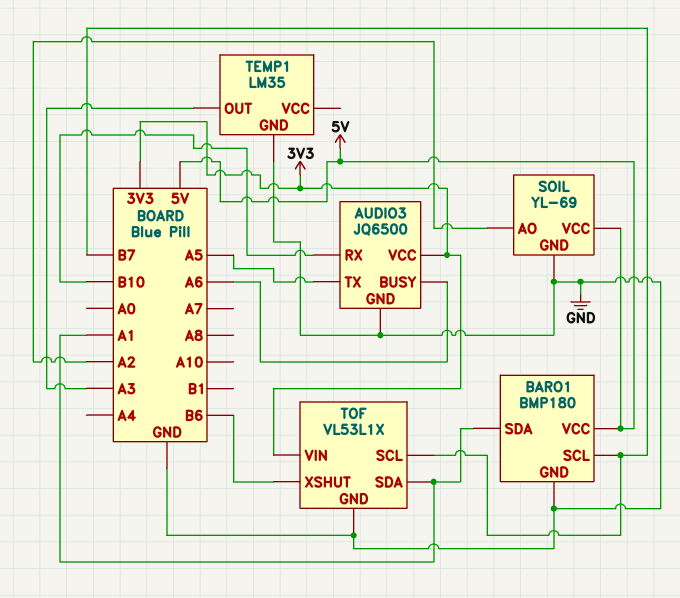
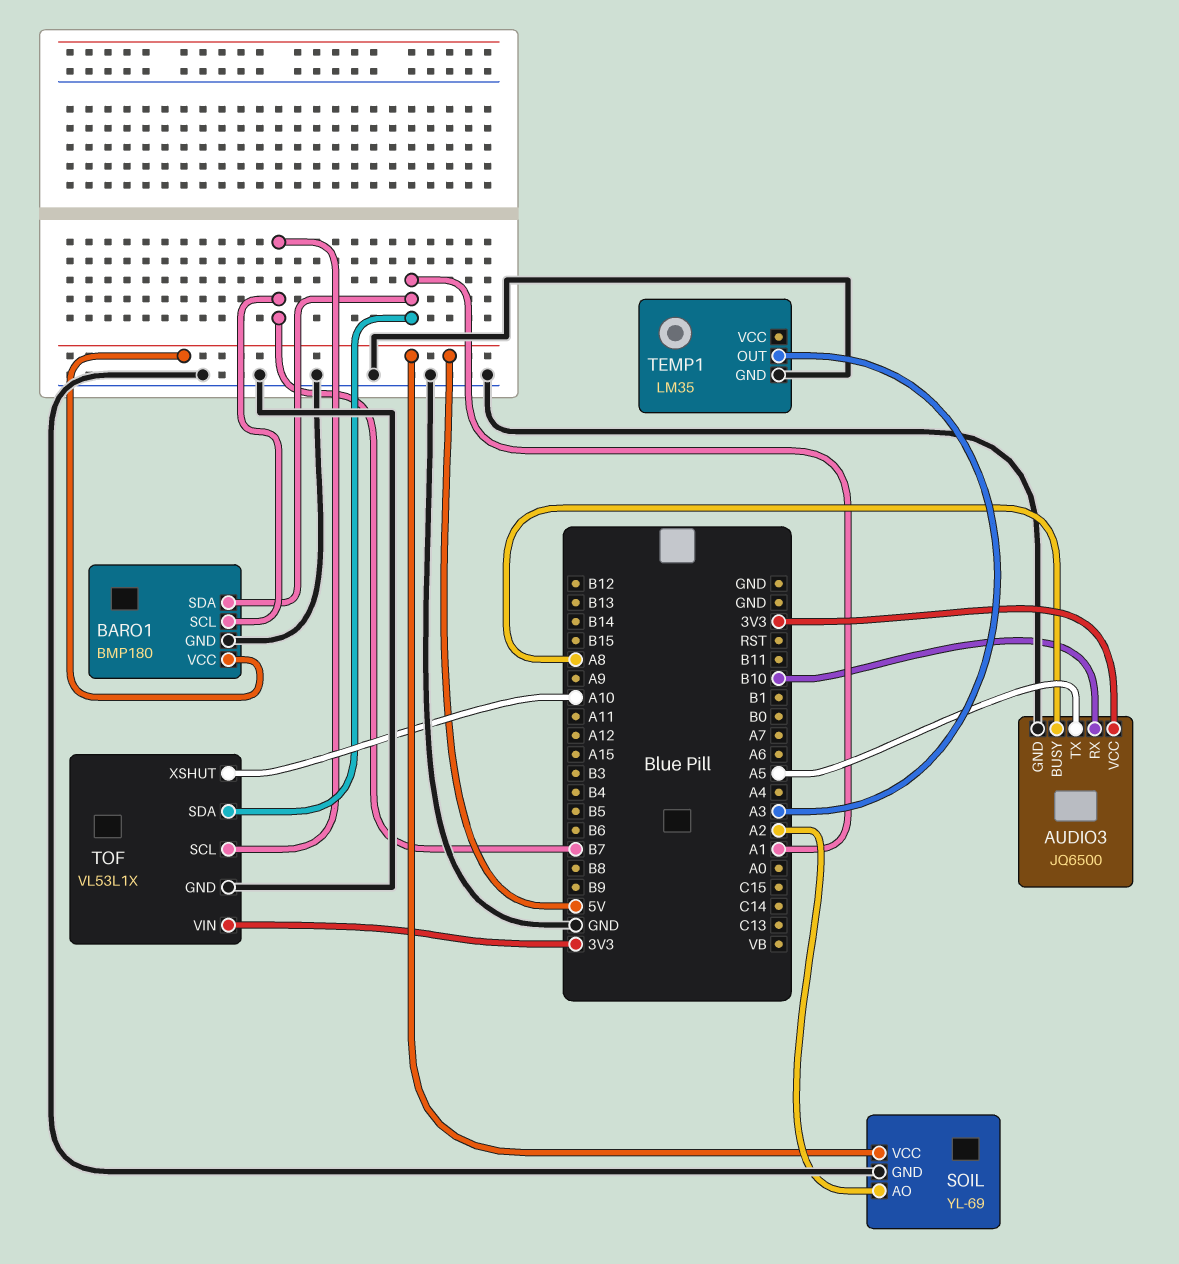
AUDIO3 pin BUSY: A6 -> A8
TOF pin XSHUT: B6 -> A10

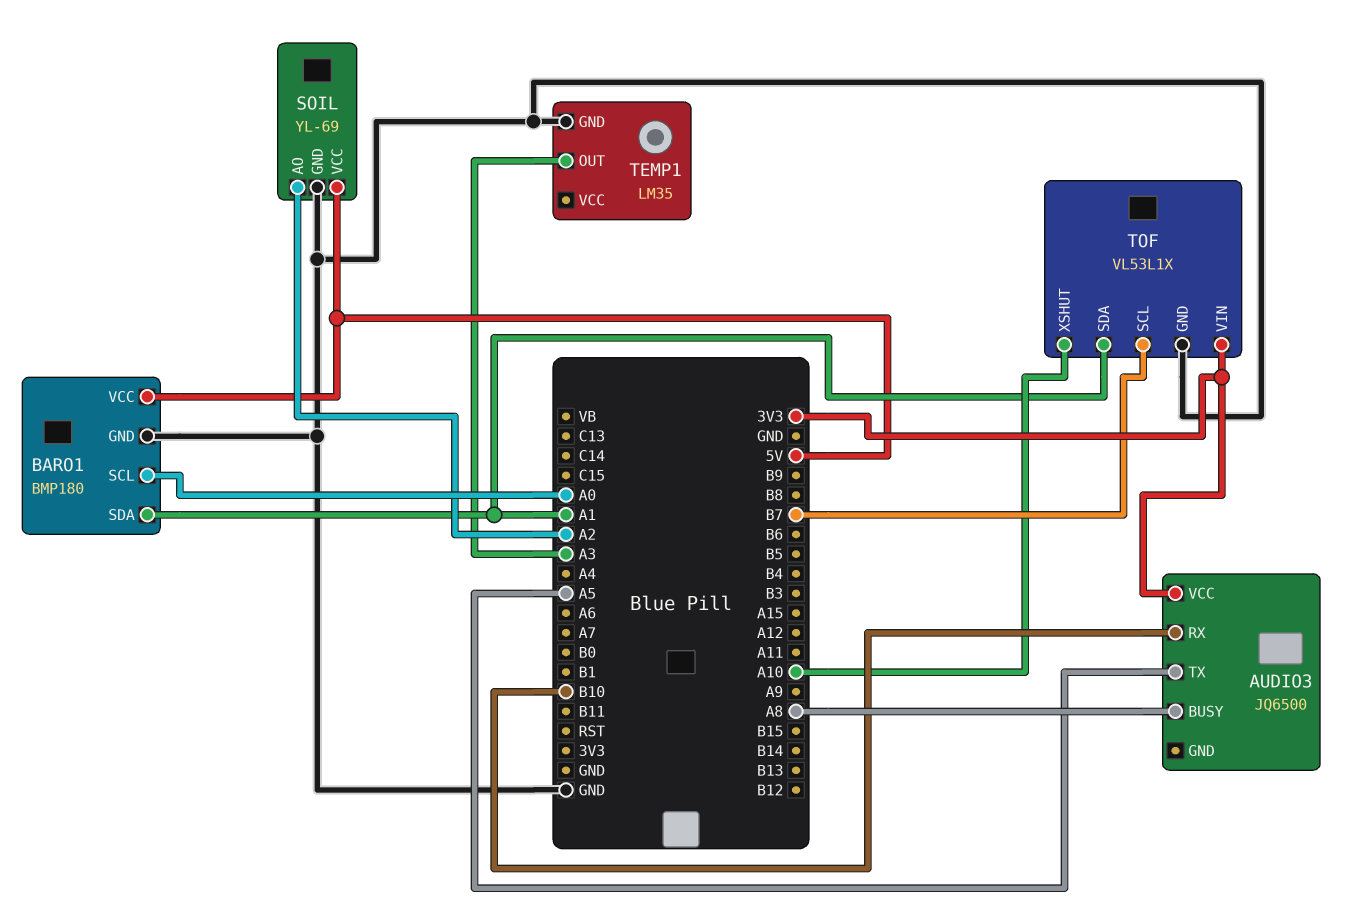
AUDIO3 pin GND: GND -> none
BARO1 pin SCL: B7 -> A0

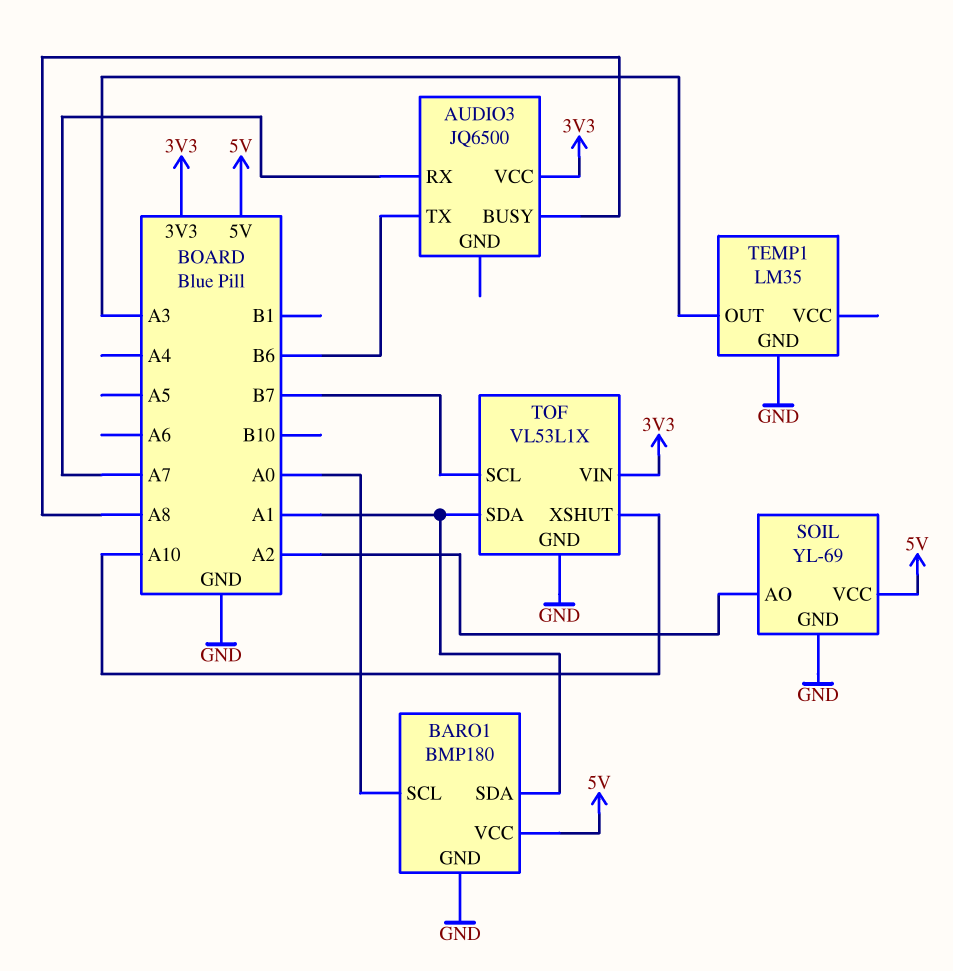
AUDIO3 pin RX: B10 -> A7
AUDIO3 pin TX: A5 -> B6

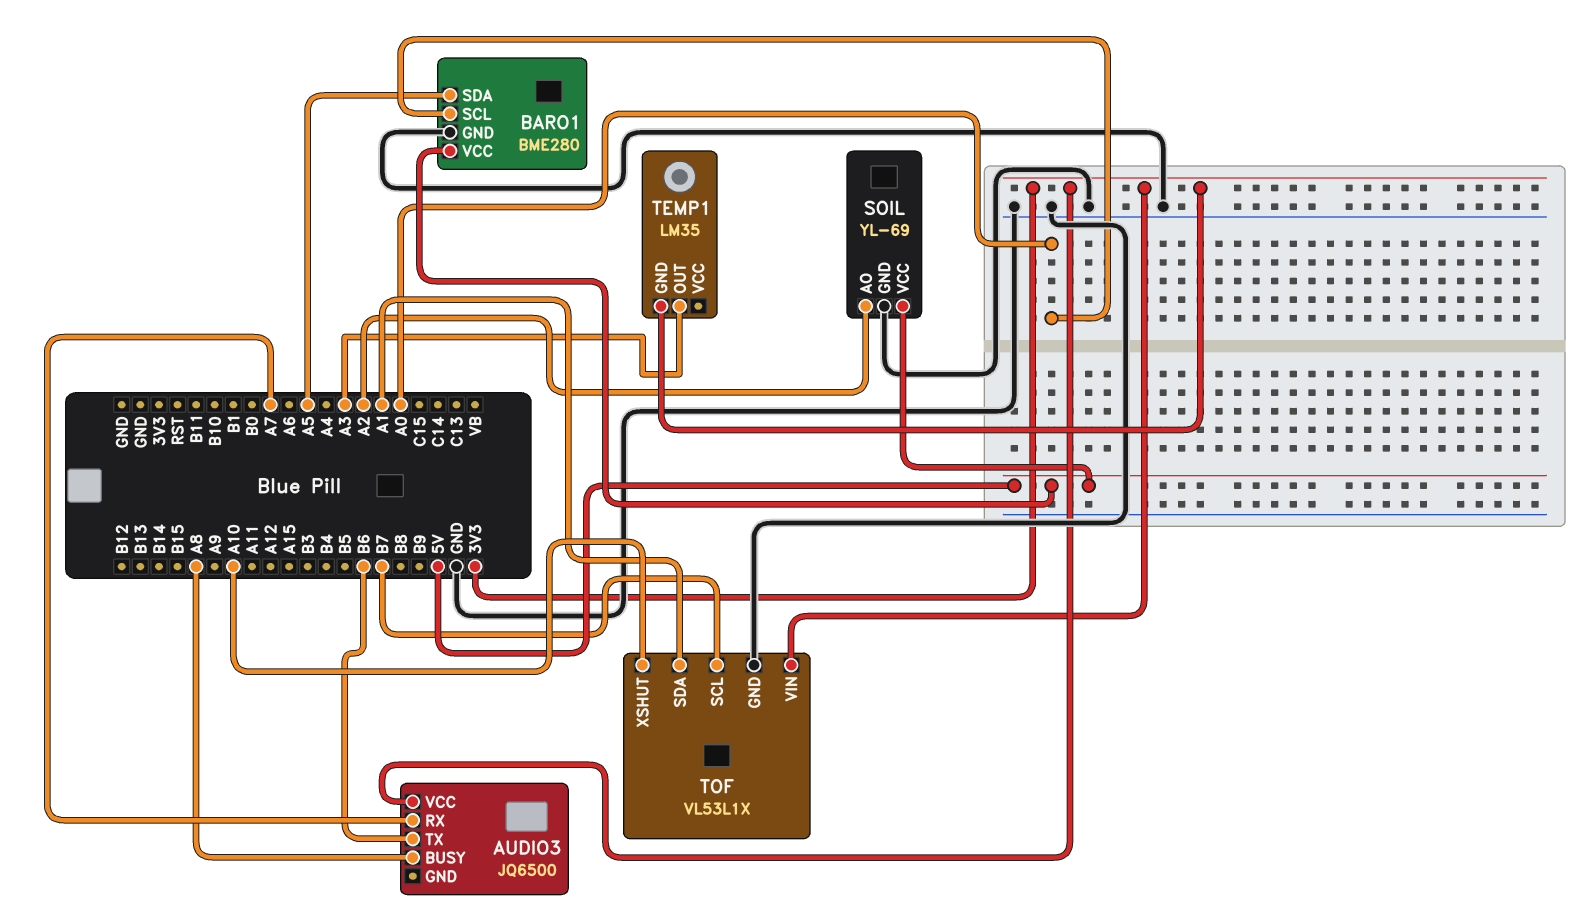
BARO1: BMP180 -> BME280
BARO1 pin SDA: A1 -> A5
TEMP1 pin GND: GND -> 3V3

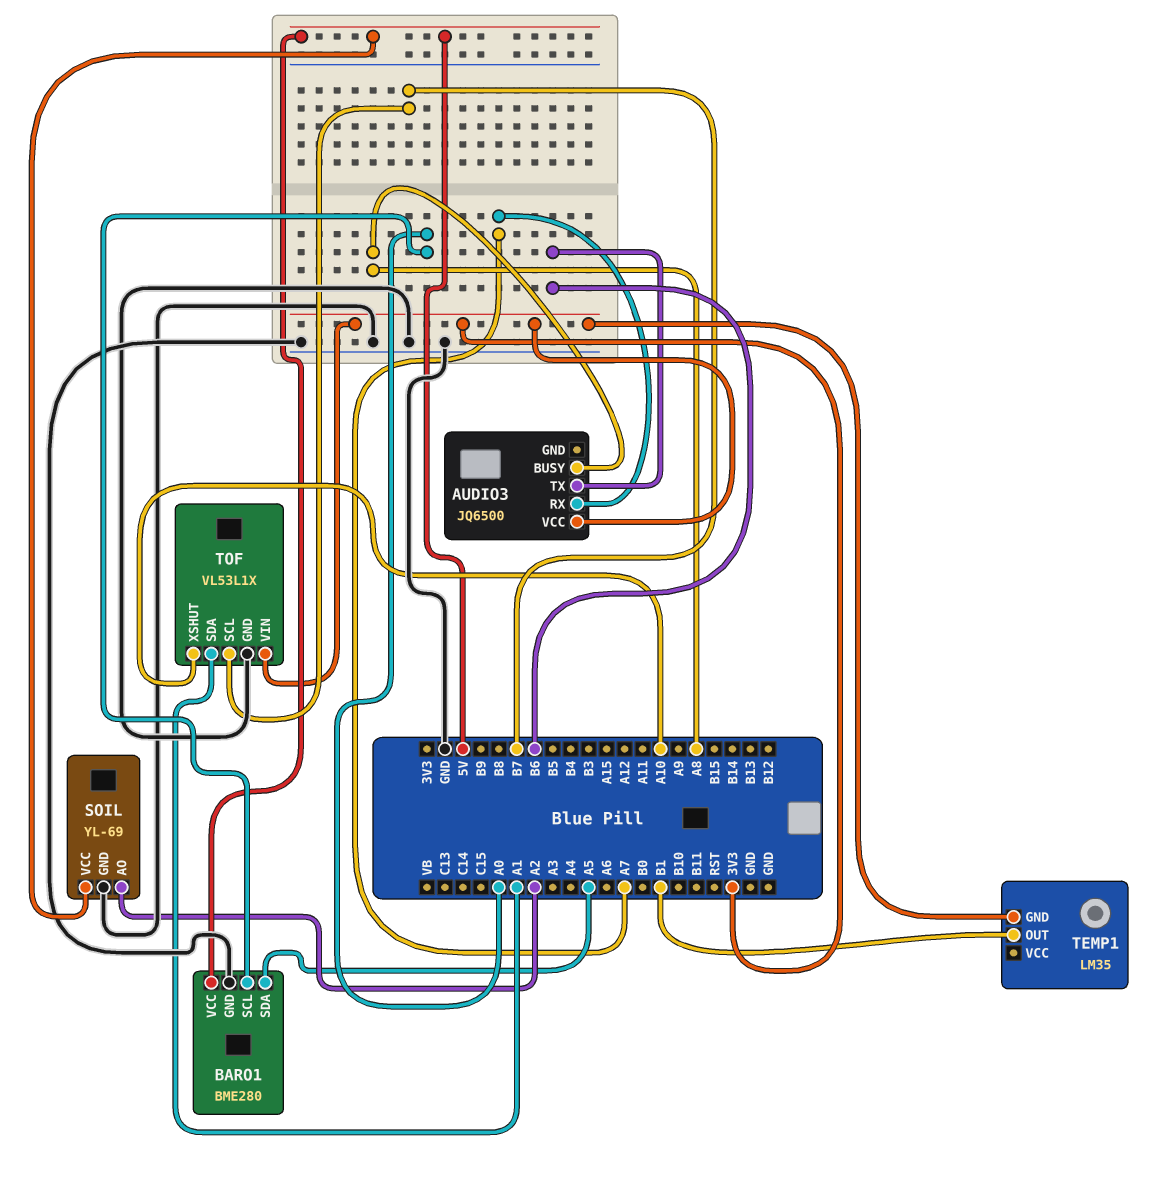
TEMP1 pin OUT: A3 -> B1

